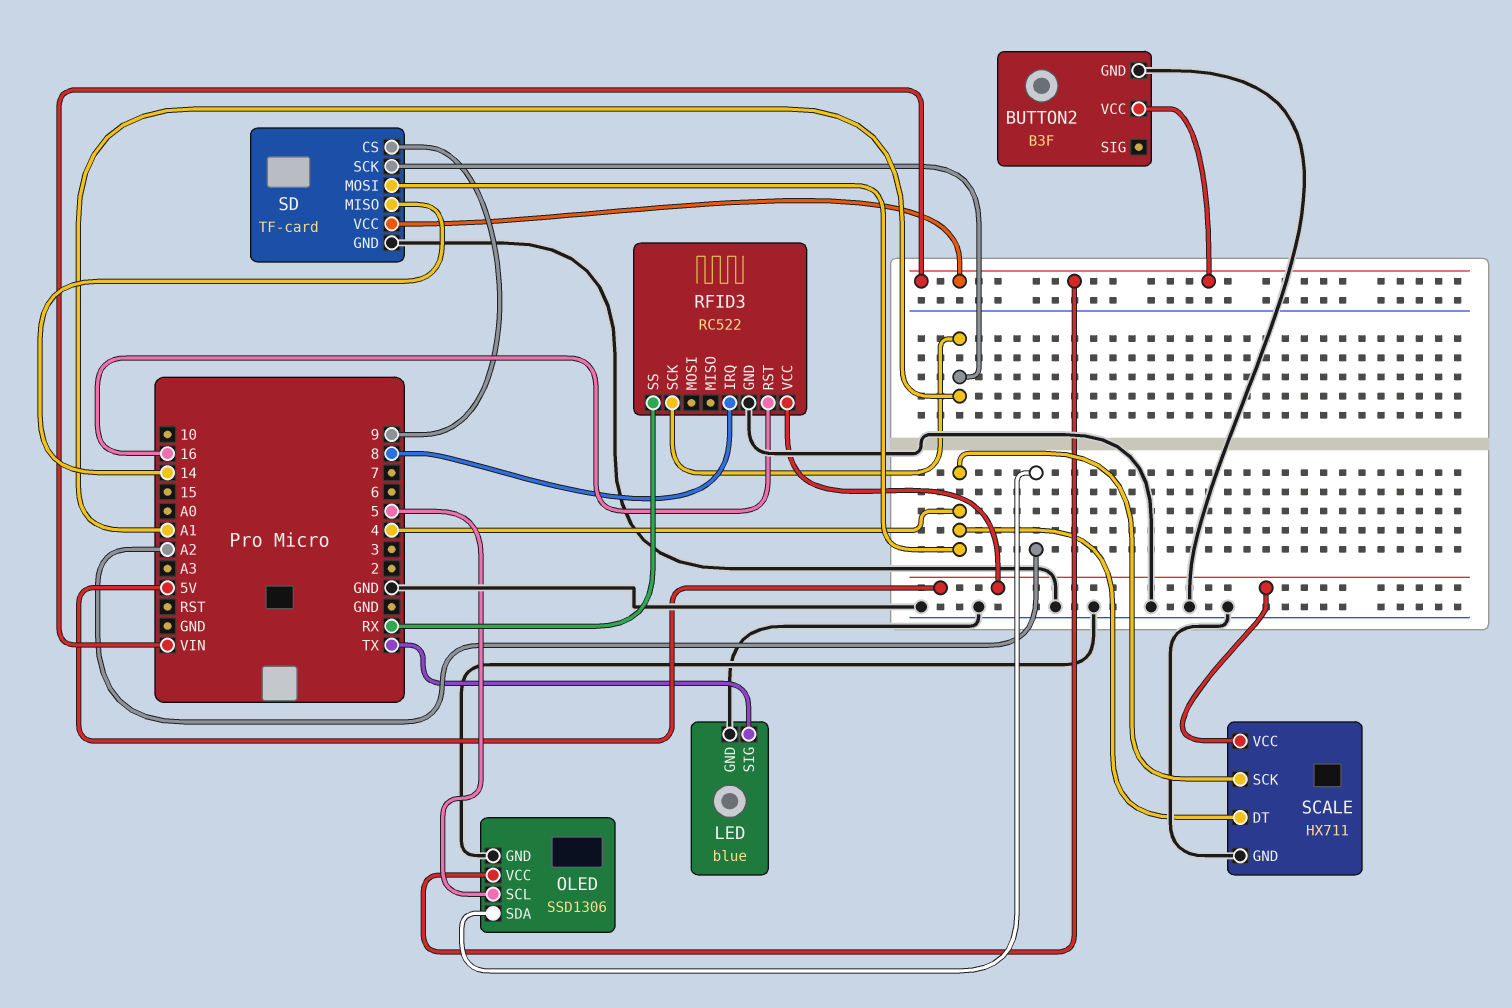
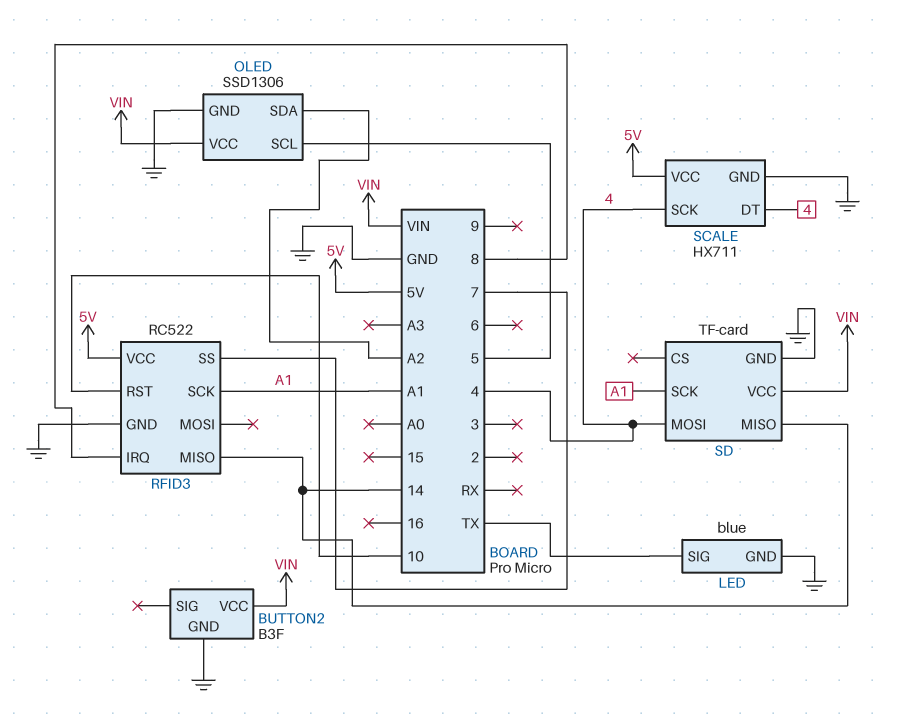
RFID3 pin MISO: none -> 14
RFID3 pin RST: 16 -> 10
RFID3 pin SS: RX -> 7
SD pin CS: 9 -> none

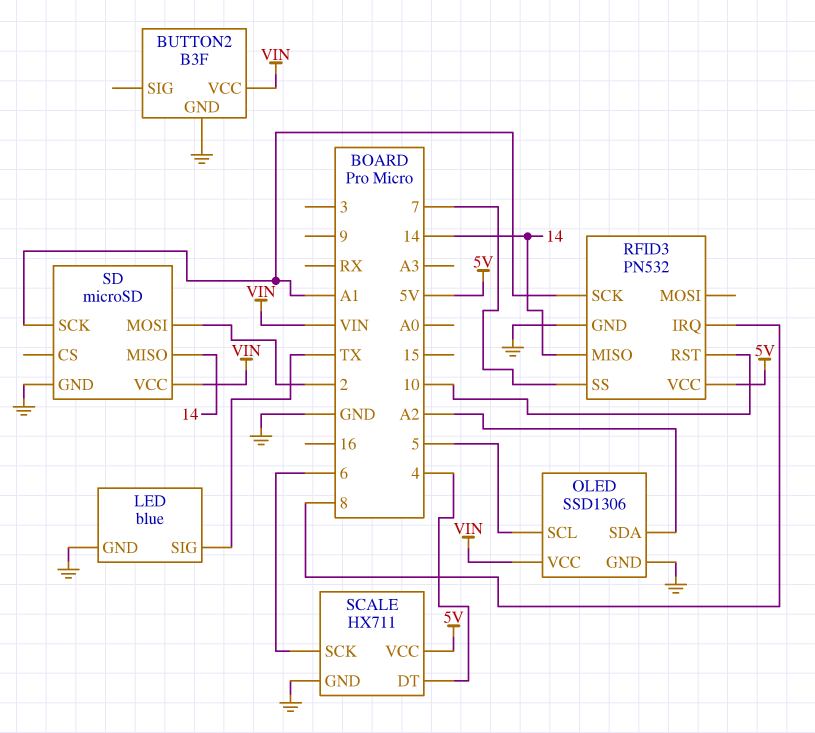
RFID3: RC522 -> PN532
SCALE pin SCK: 4 -> 6
SD: TF-card -> microSD
SD pin MOSI: 4 -> 2

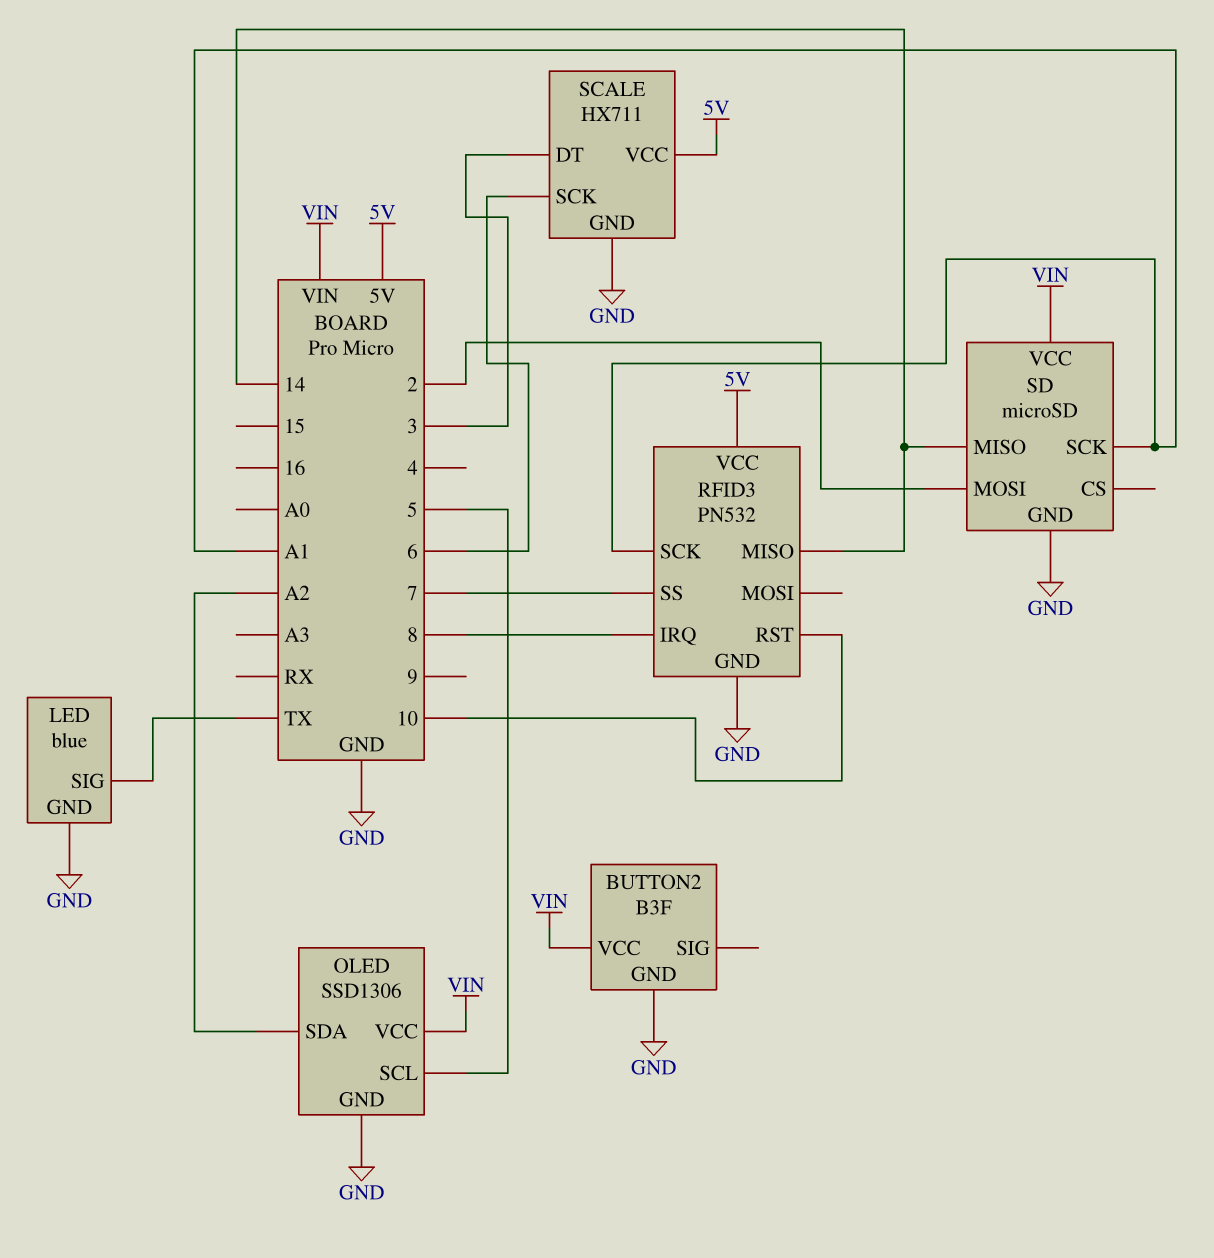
SCALE pin DT: 4 -> 3

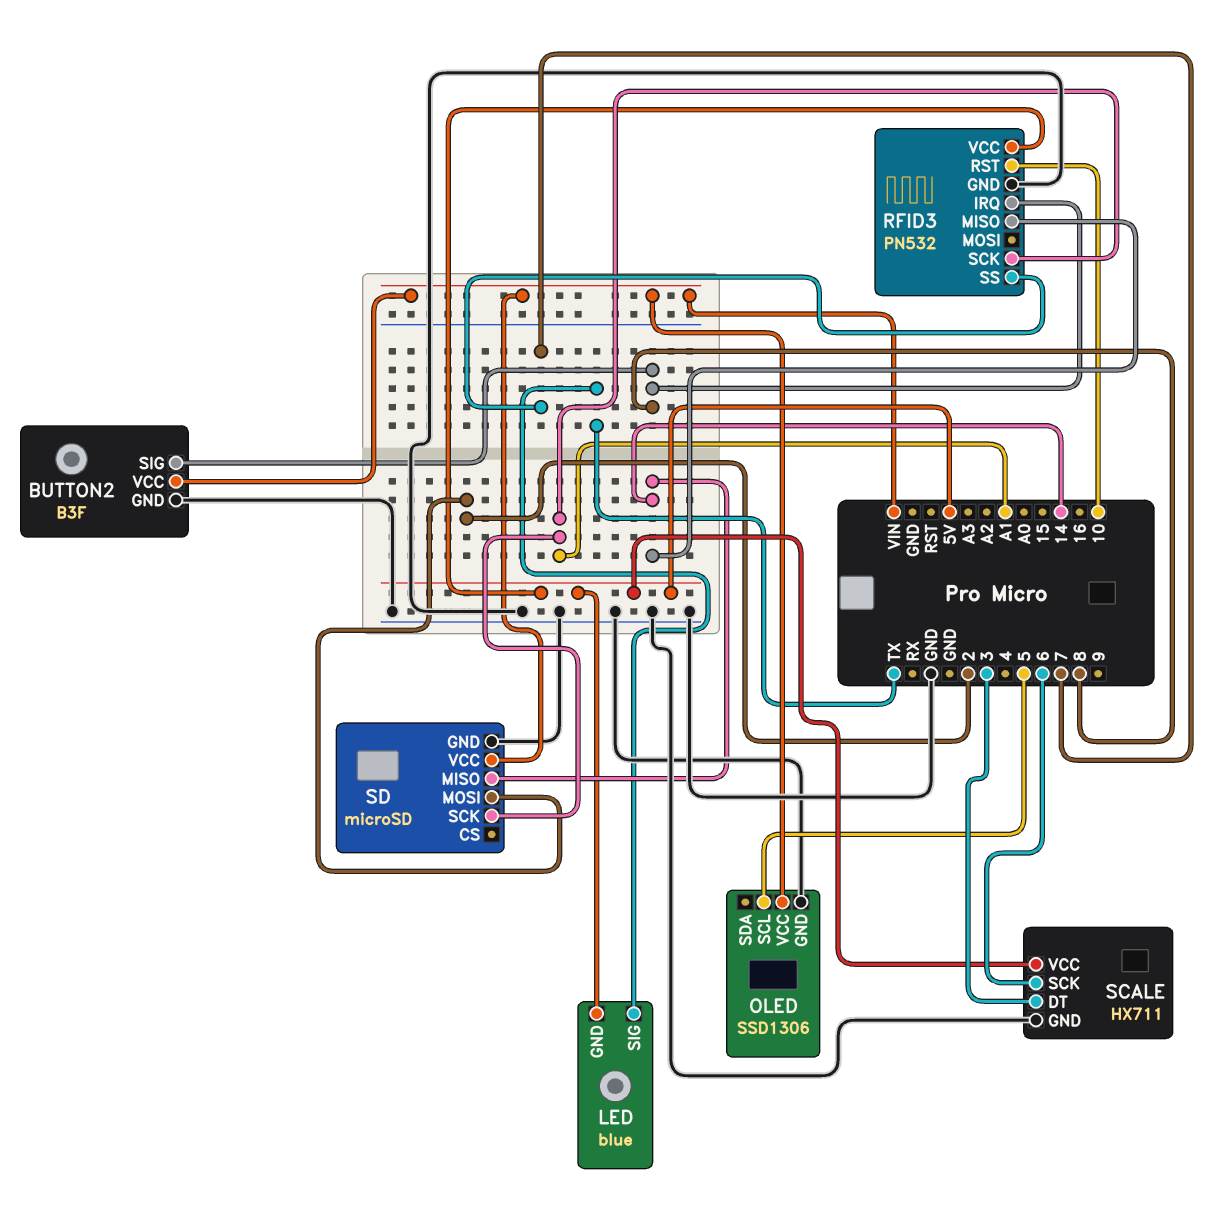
BUTTON2 pin SIG: none -> 8
LED pin GND: GND -> 5V
OLED pin SDA: A2 -> none

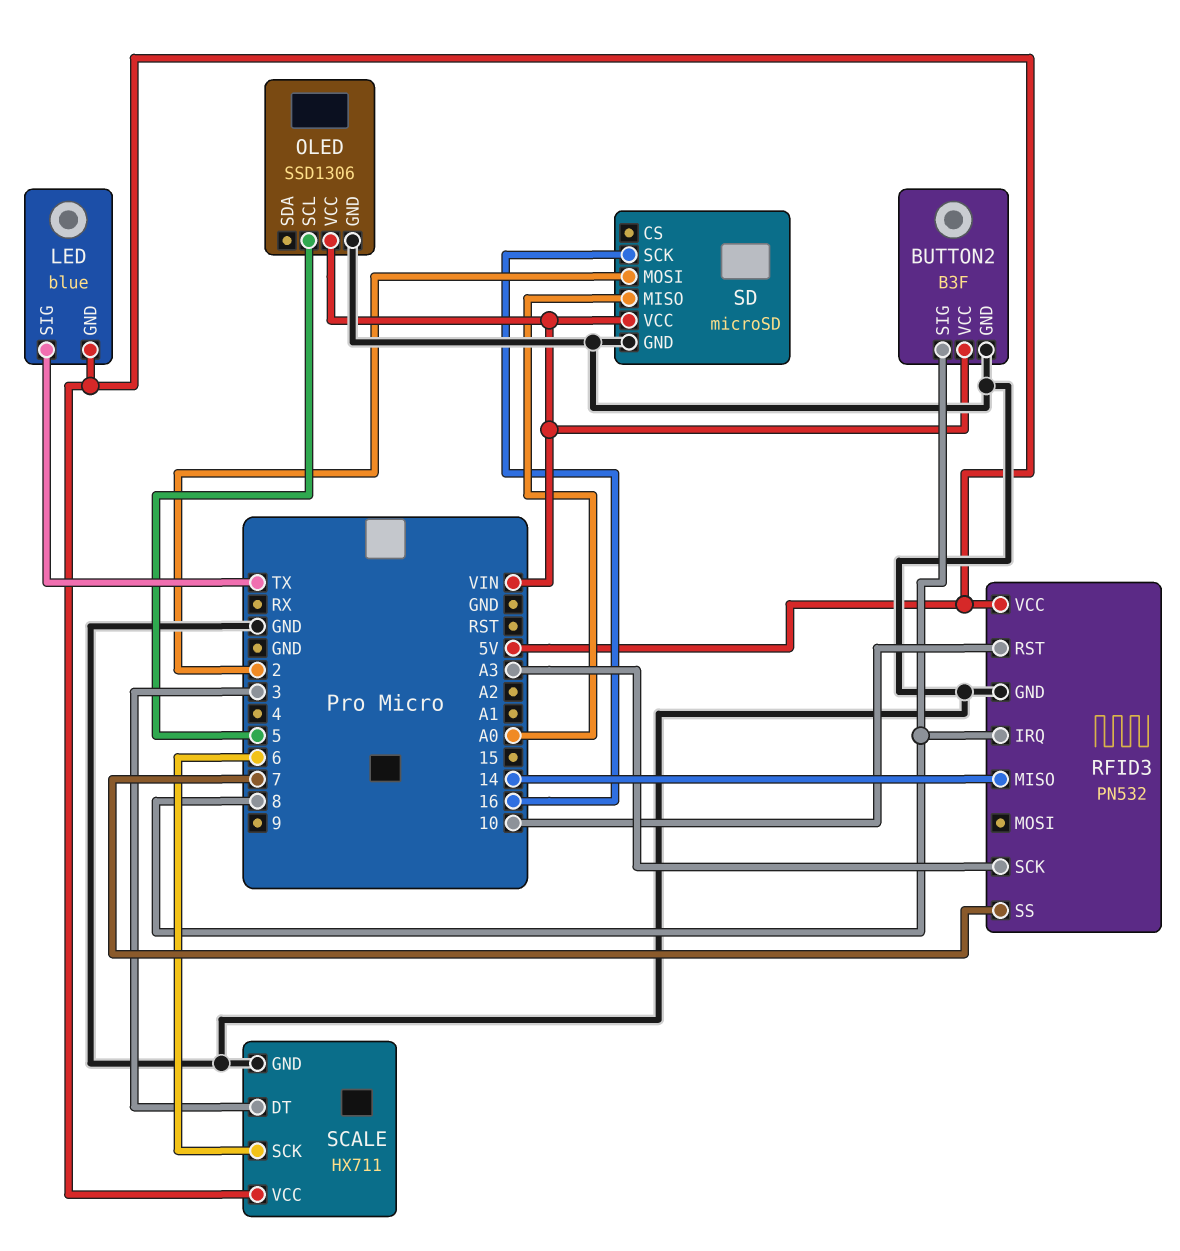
RFID3 pin SCK: A1 -> A3
SD pin MISO: 14 -> A0
SD pin SCK: A1 -> 16

